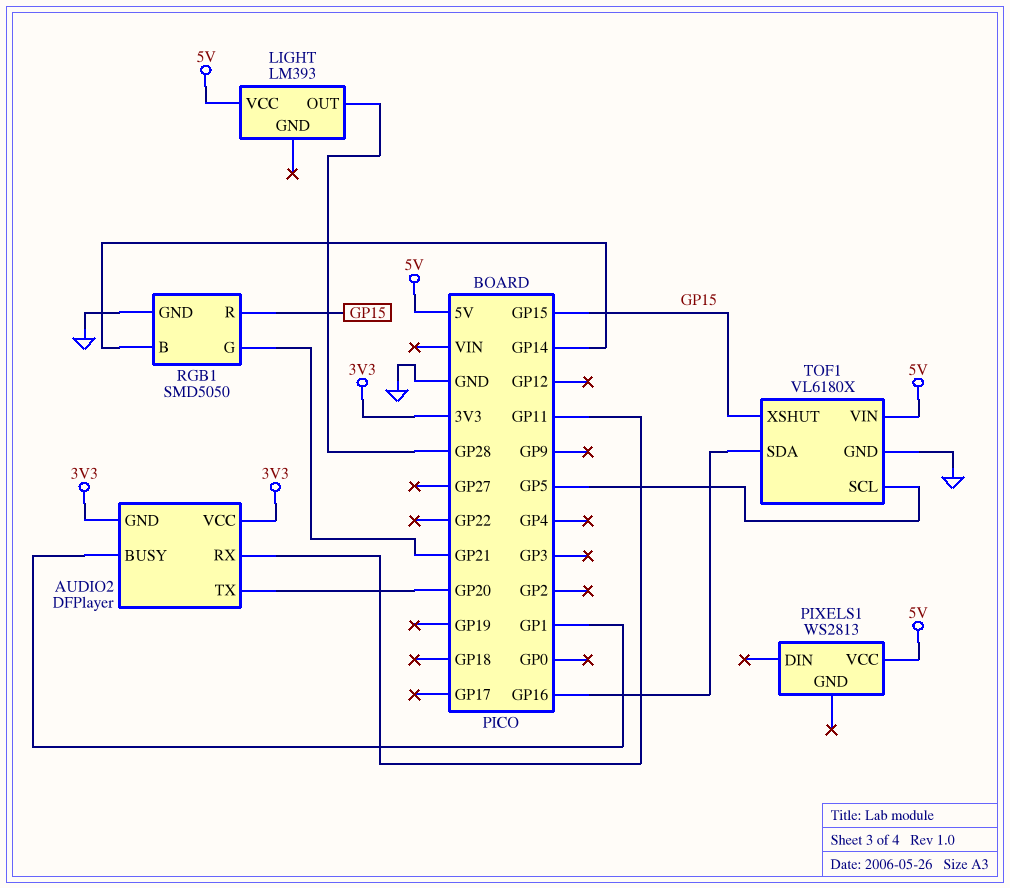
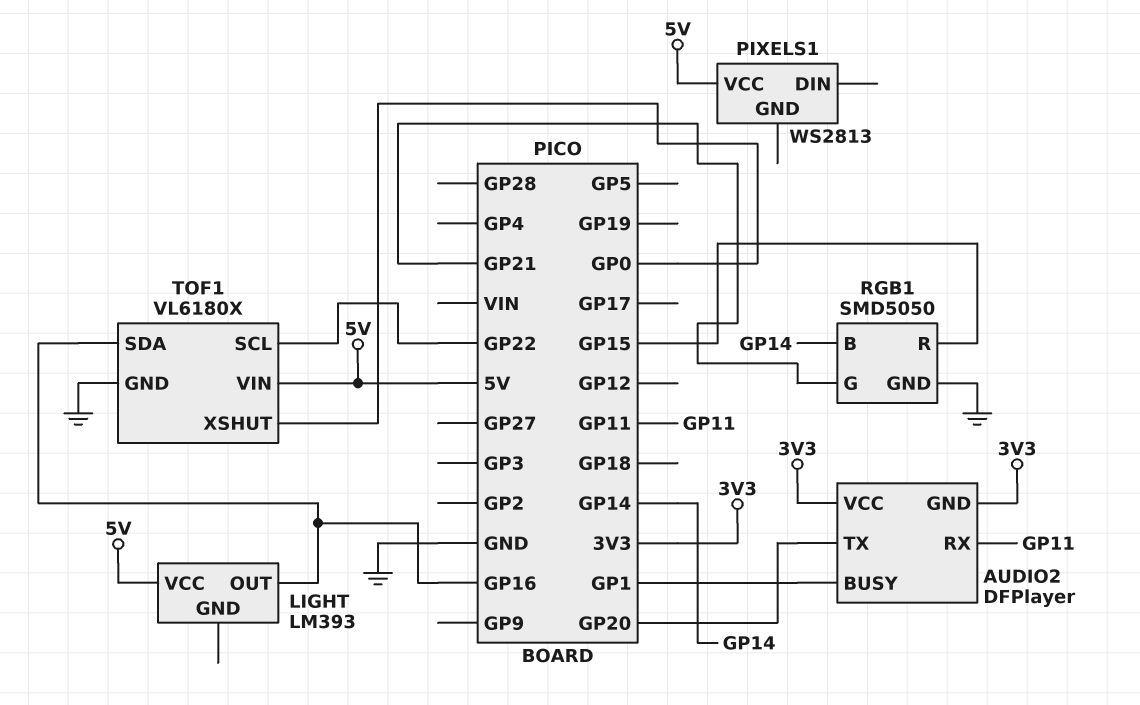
LIGHT pin OUT: GP28 -> GP16
TOF1 pin SCL: GP5 -> GP22
TOF1 pin XSHUT: GP15 -> GP0

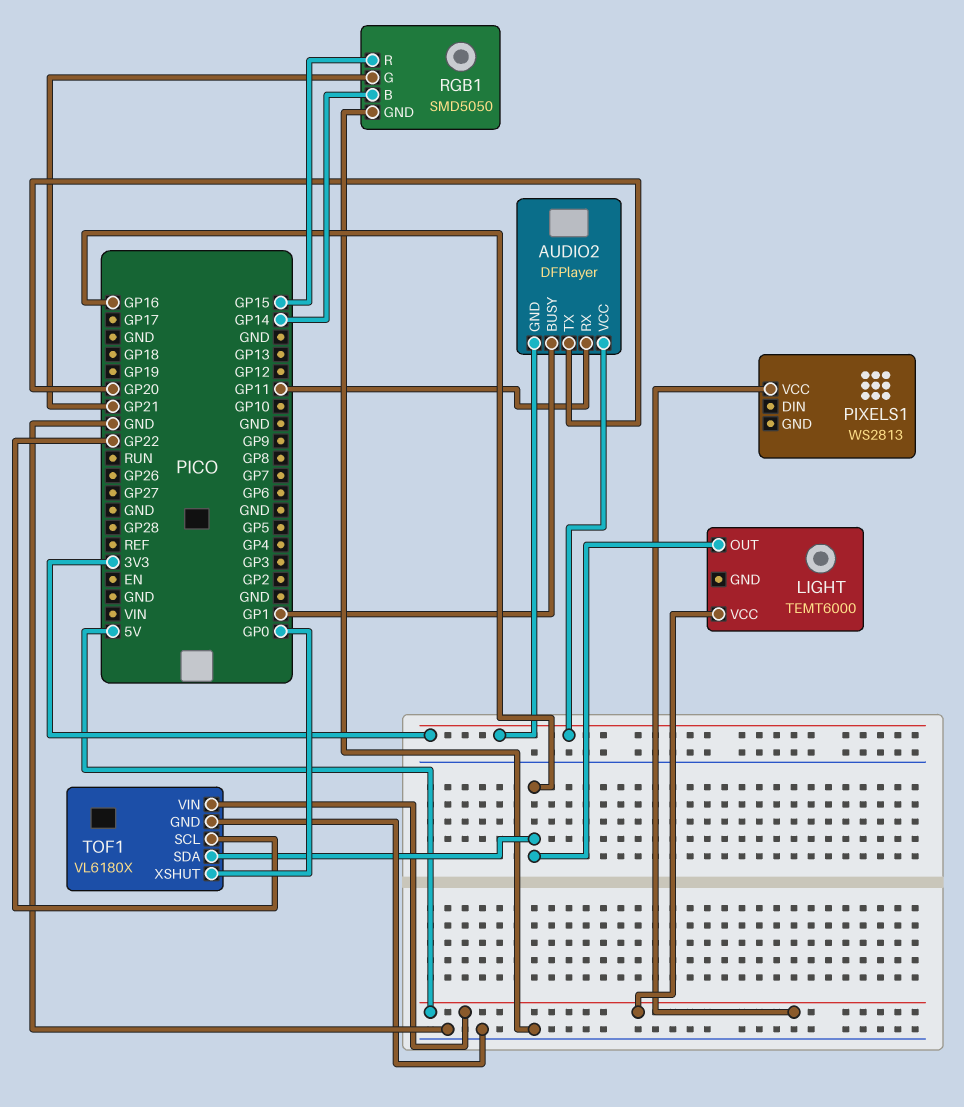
LIGHT: LM393 -> TEMT6000

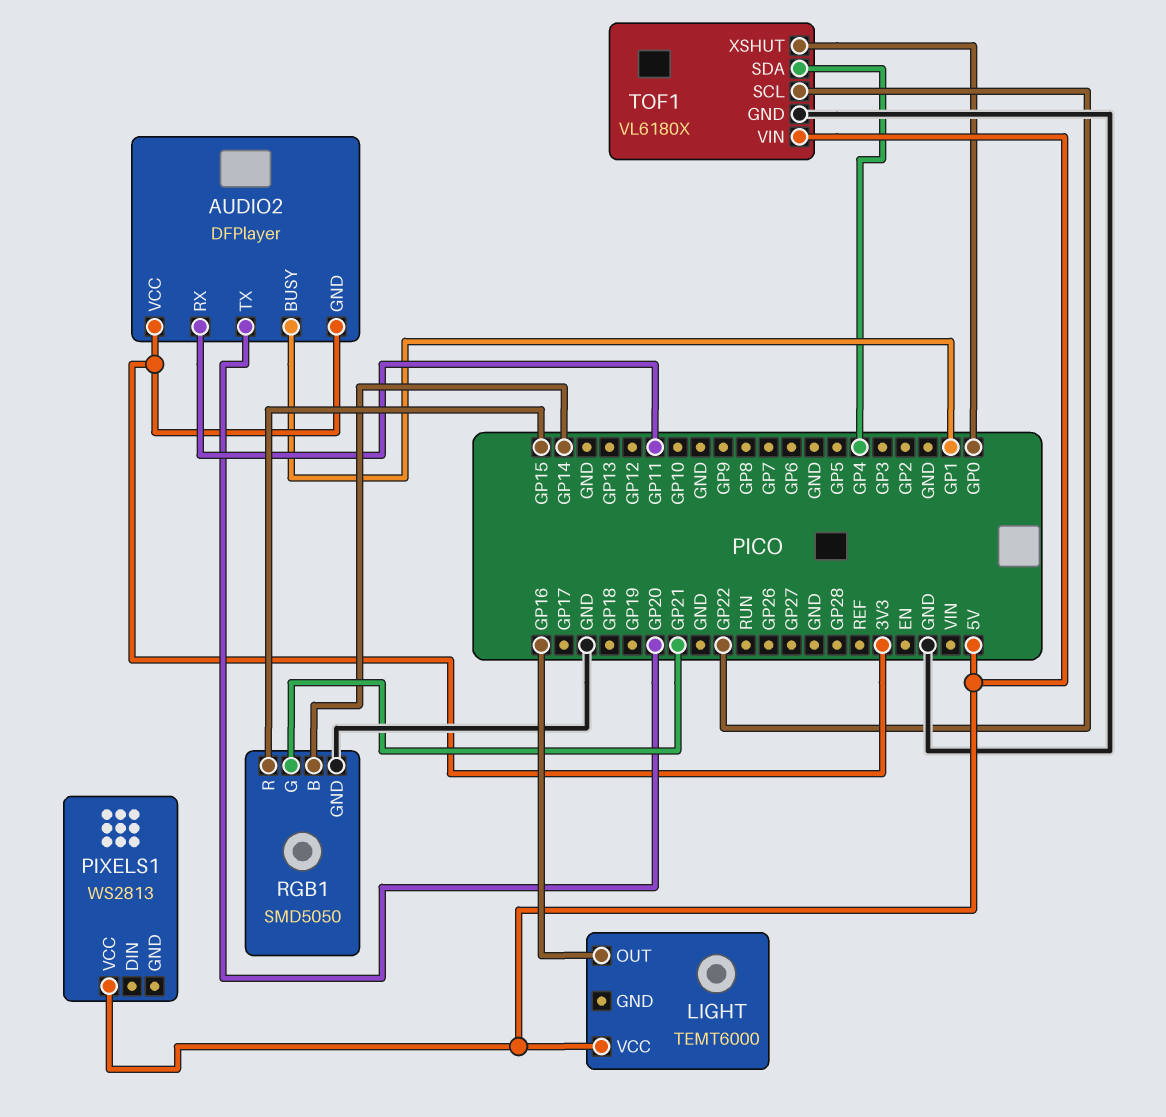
TOF1 pin SDA: GP16 -> GP4

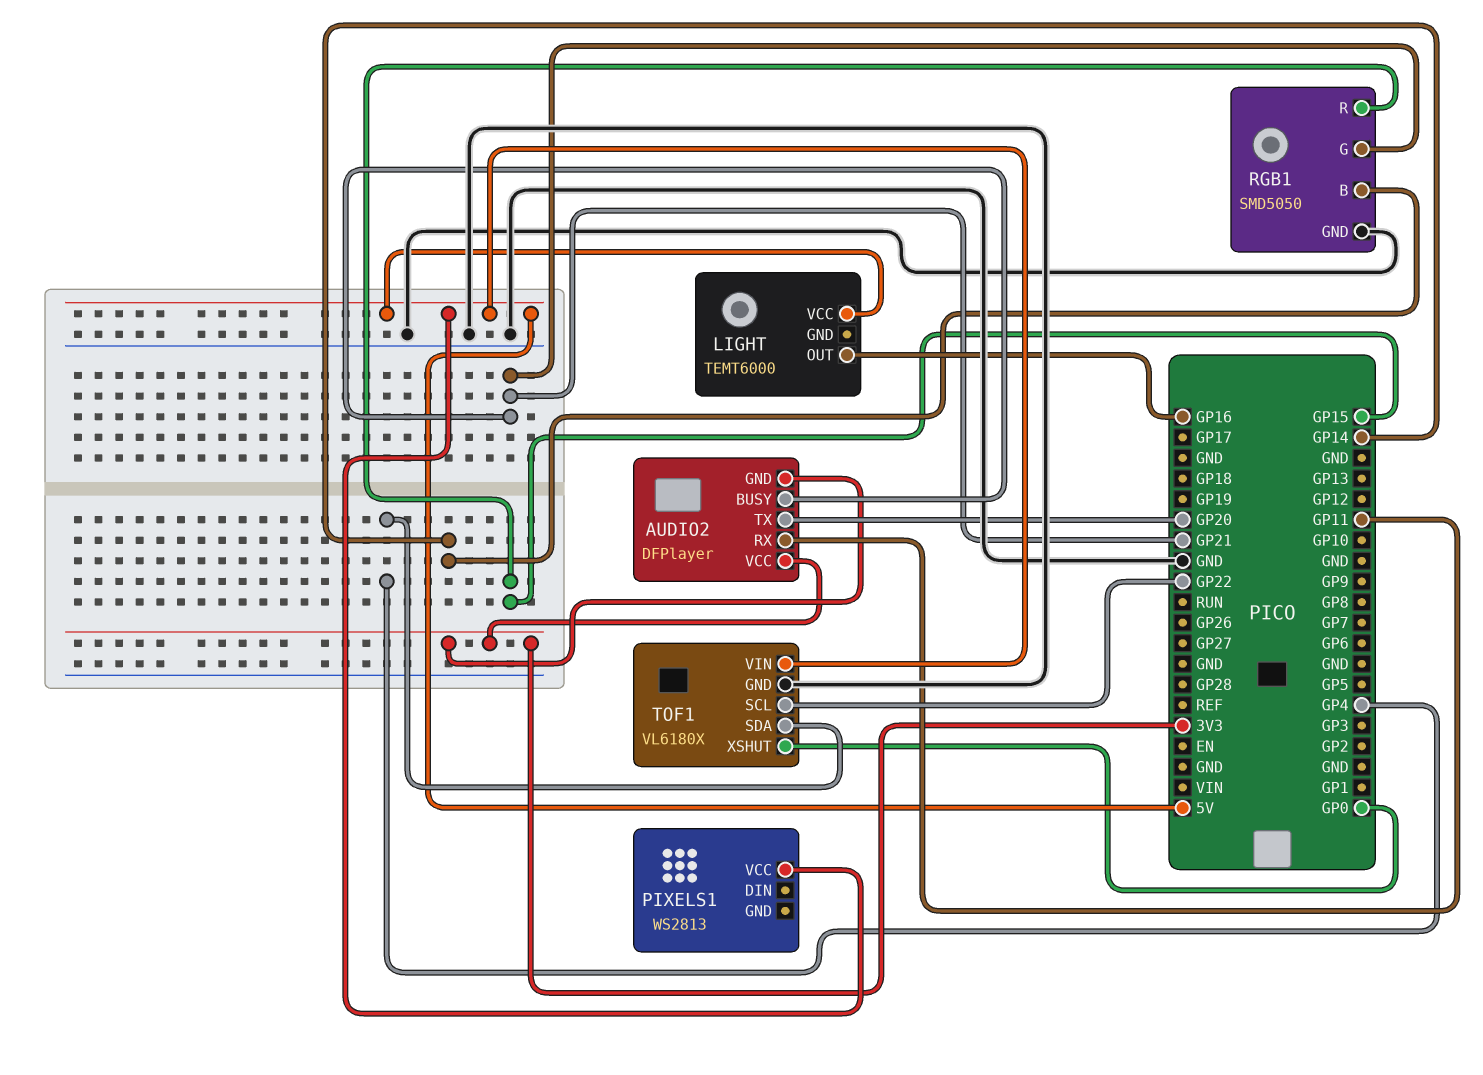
AUDIO2 pin BUSY: GP1 -> GP21

